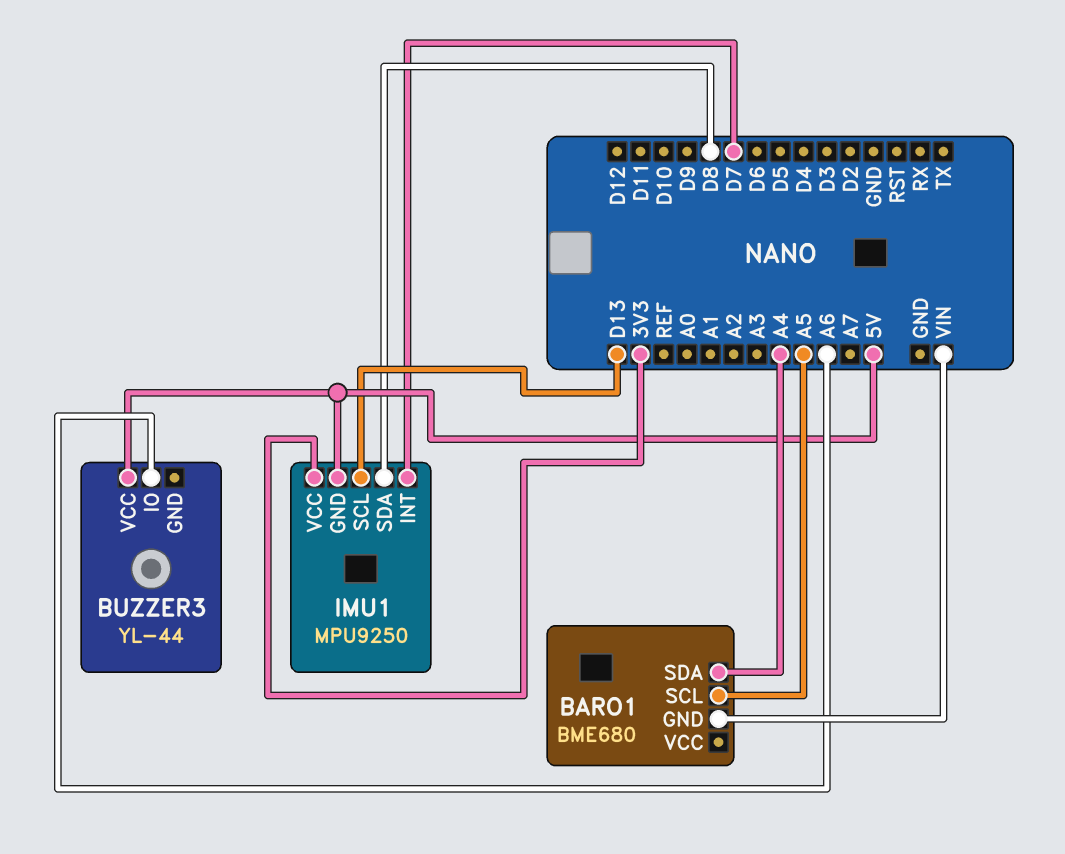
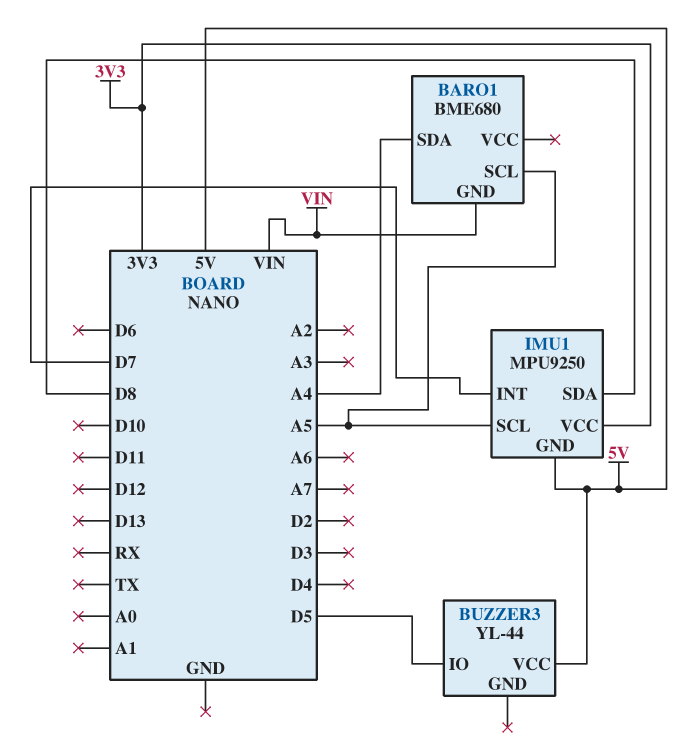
BUZZER3 pin IO: A6 -> D5
IMU1 pin SCL: D13 -> A5

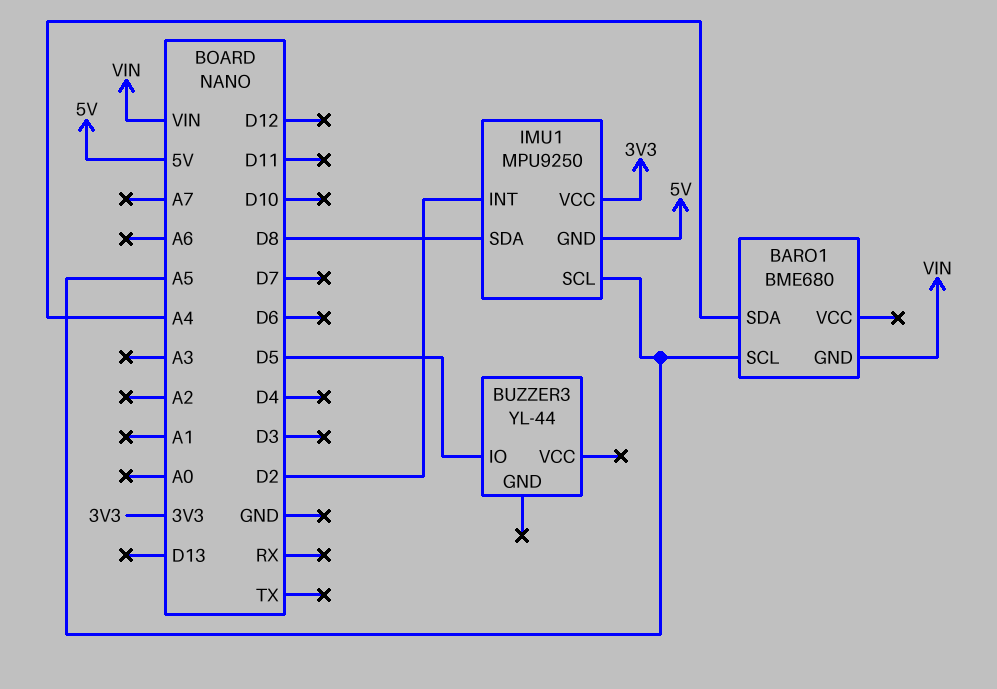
BUZZER3 pin VCC: 5V -> none
IMU1 pin INT: D7 -> D2

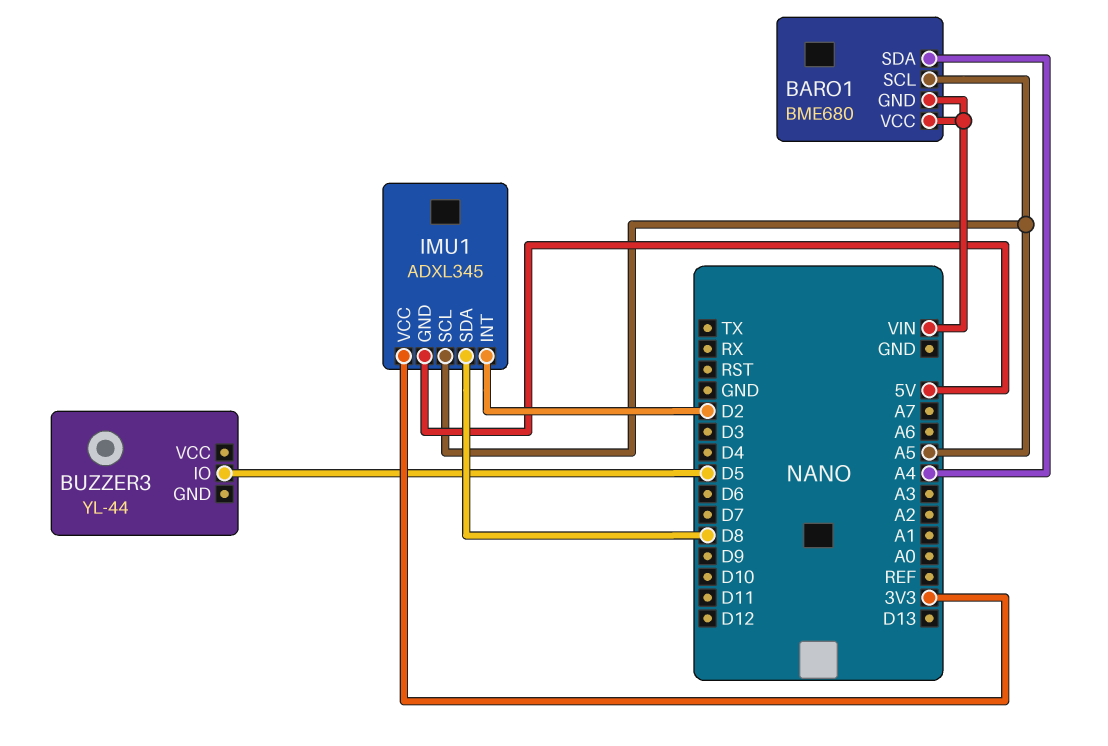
BARO1 pin VCC: none -> VIN
IMU1: MPU9250 -> ADXL345

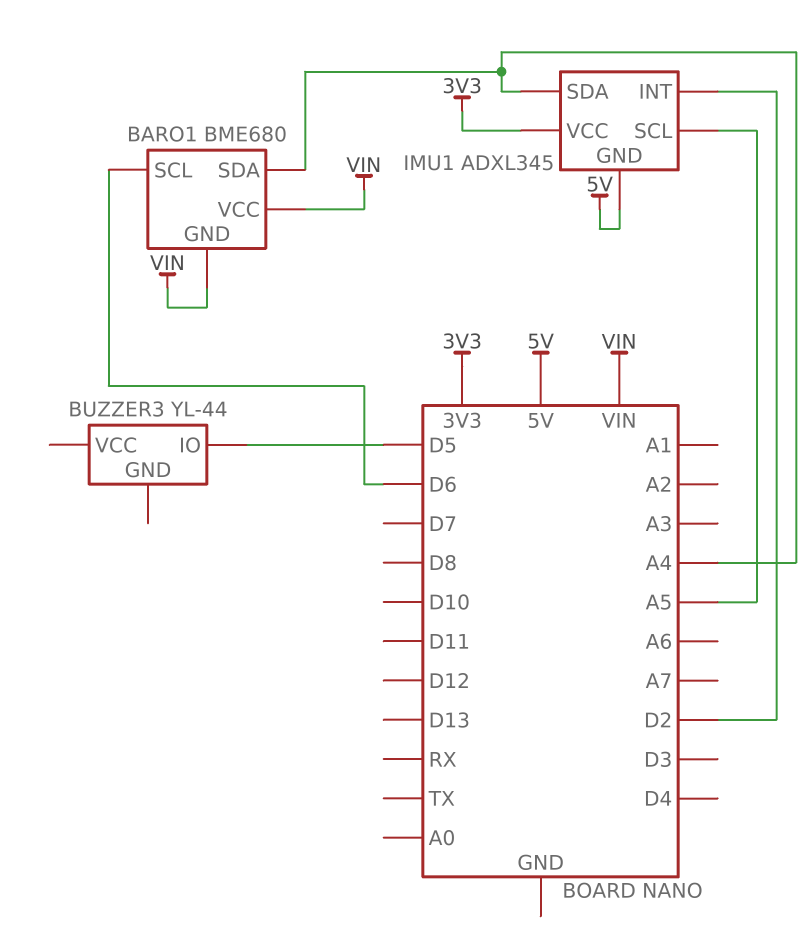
BARO1 pin SCL: A5 -> D6
IMU1 pin SDA: D8 -> A4

